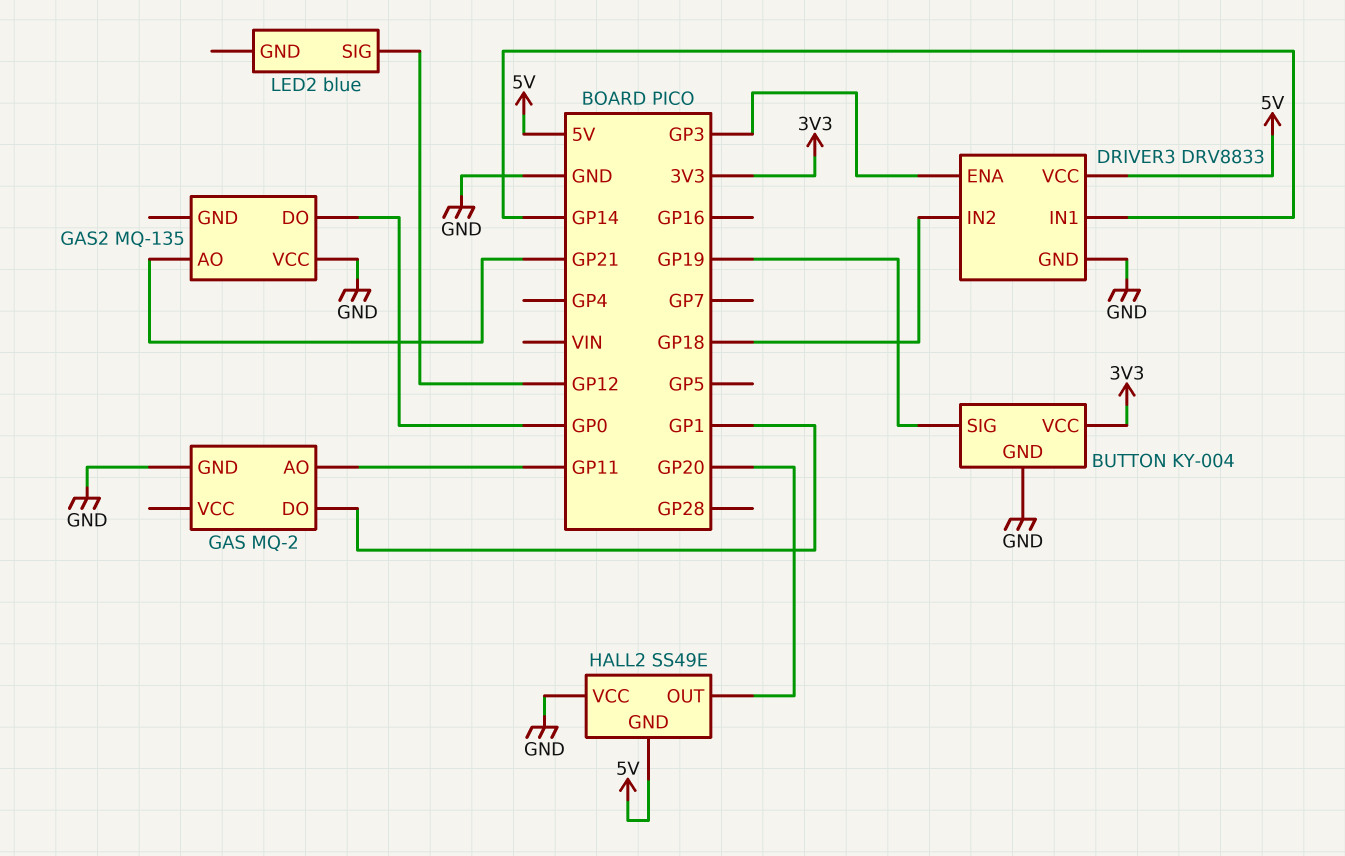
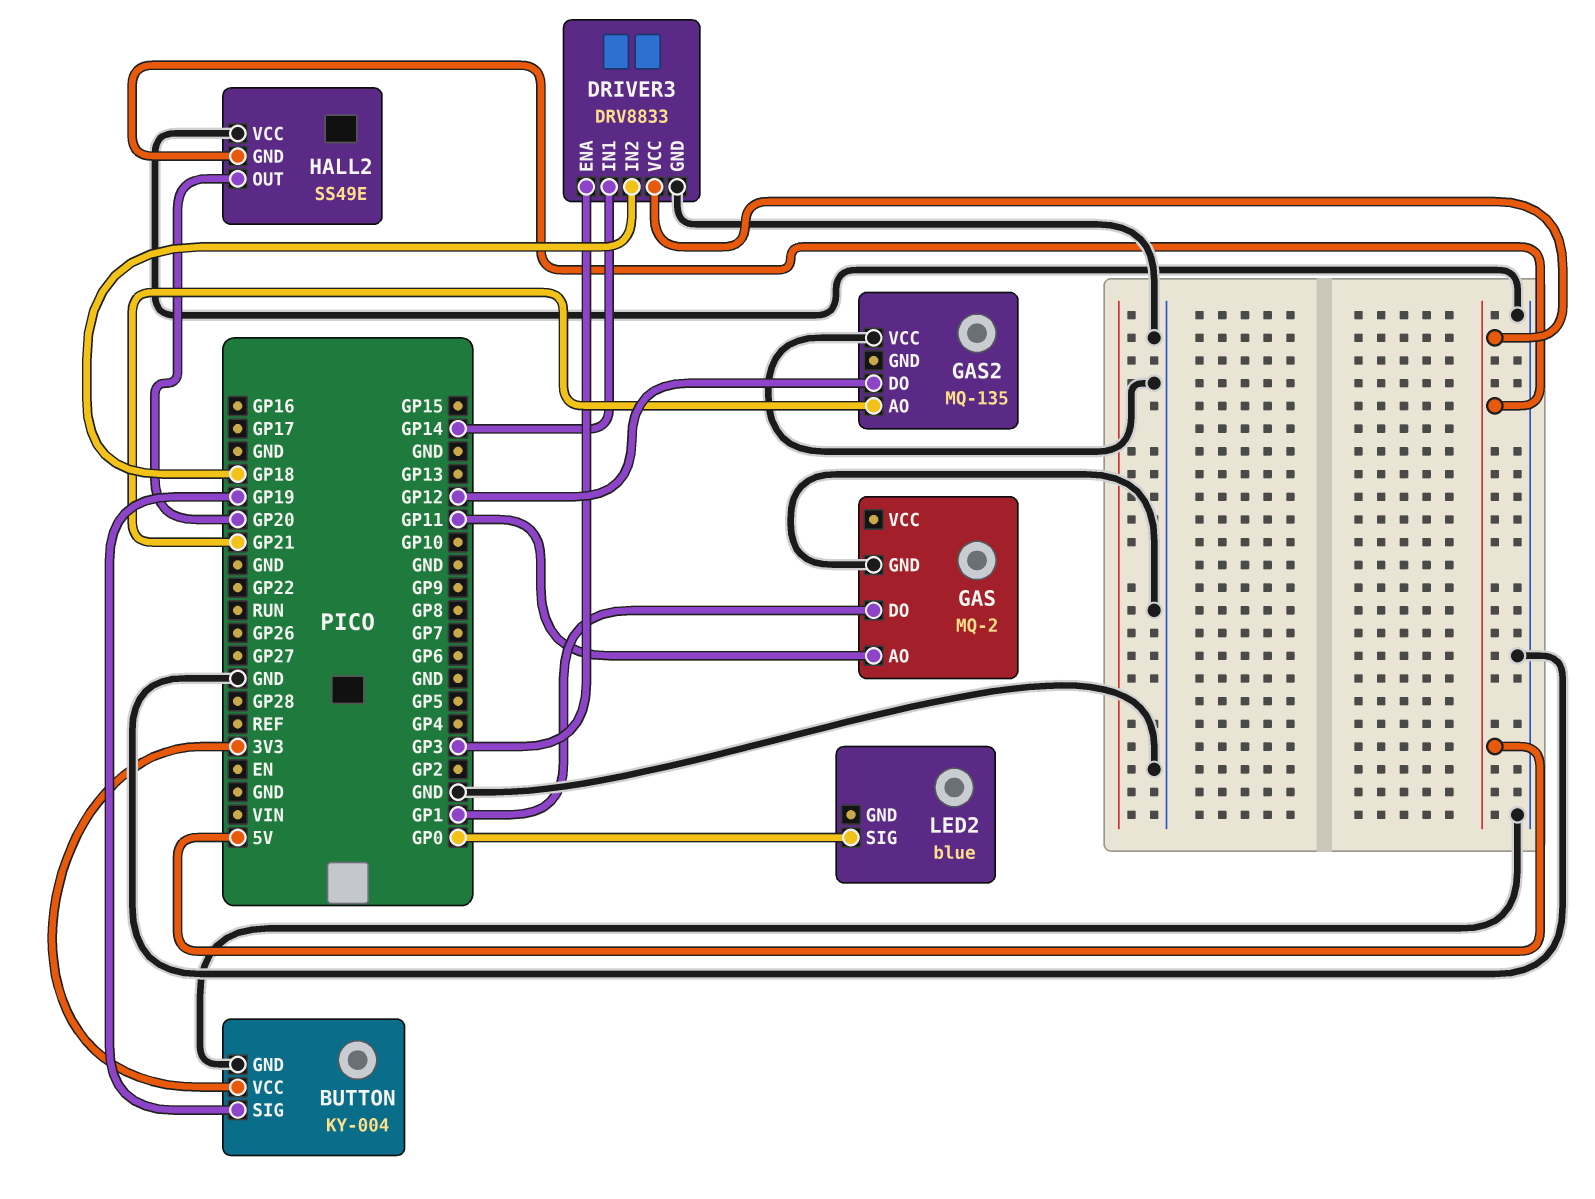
GAS2 pin DO: GP0 -> GP12
LED2 pin SIG: GP12 -> GP0

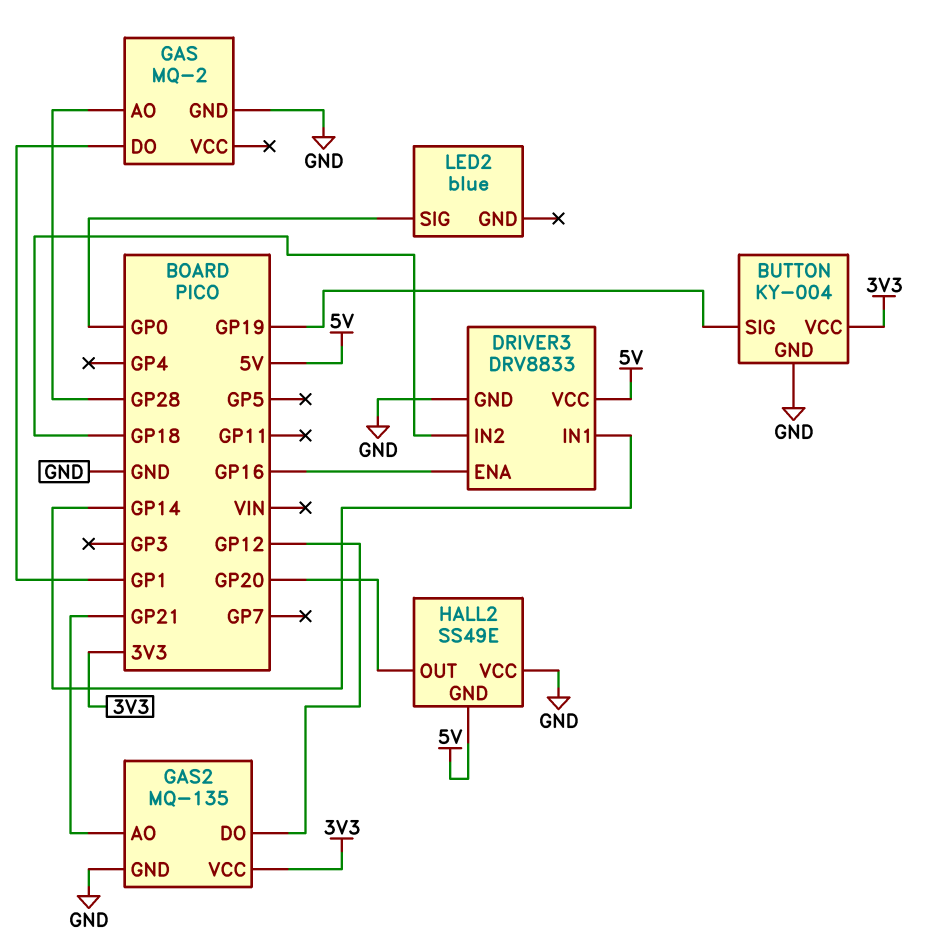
DRIVER3 pin ENA: GP3 -> GP16
GAS pin AO: GP11 -> GP28
GAS2 pin GND: none -> GND
GAS2 pin VCC: GND -> 3V3

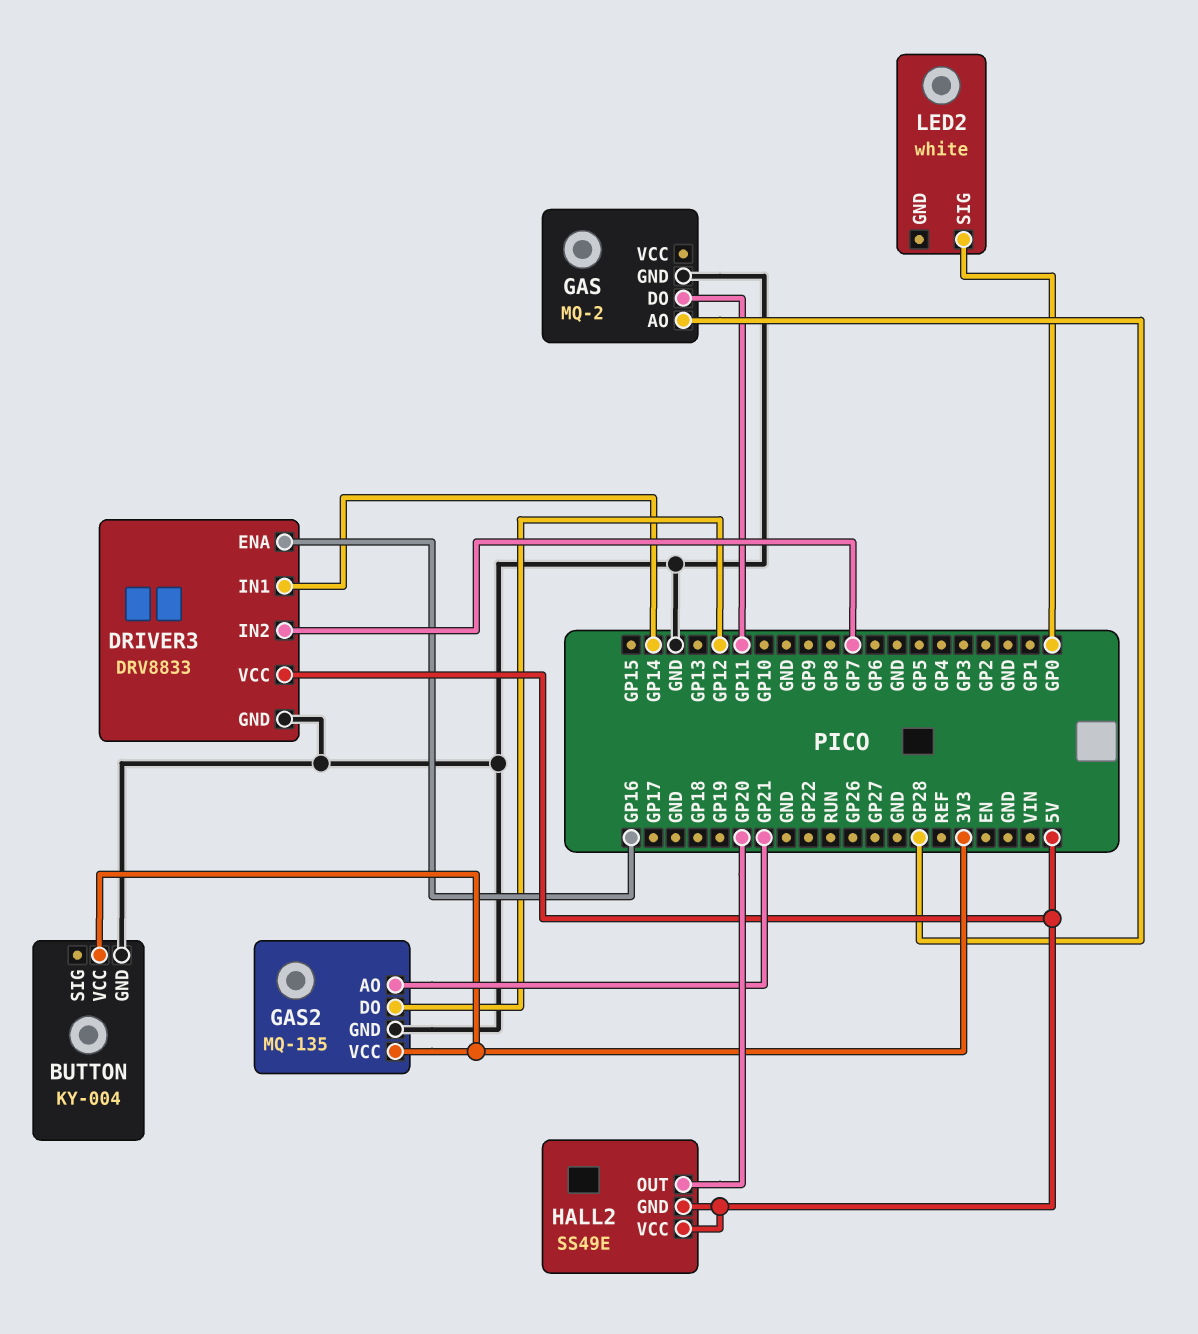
BUTTON pin SIG: GP19 -> none
DRIVER3 pin IN2: GP18 -> GP7
GAS pin DO: GP1 -> GP11
HALL2 pin VCC: GND -> 5V
LED2: blue -> white

